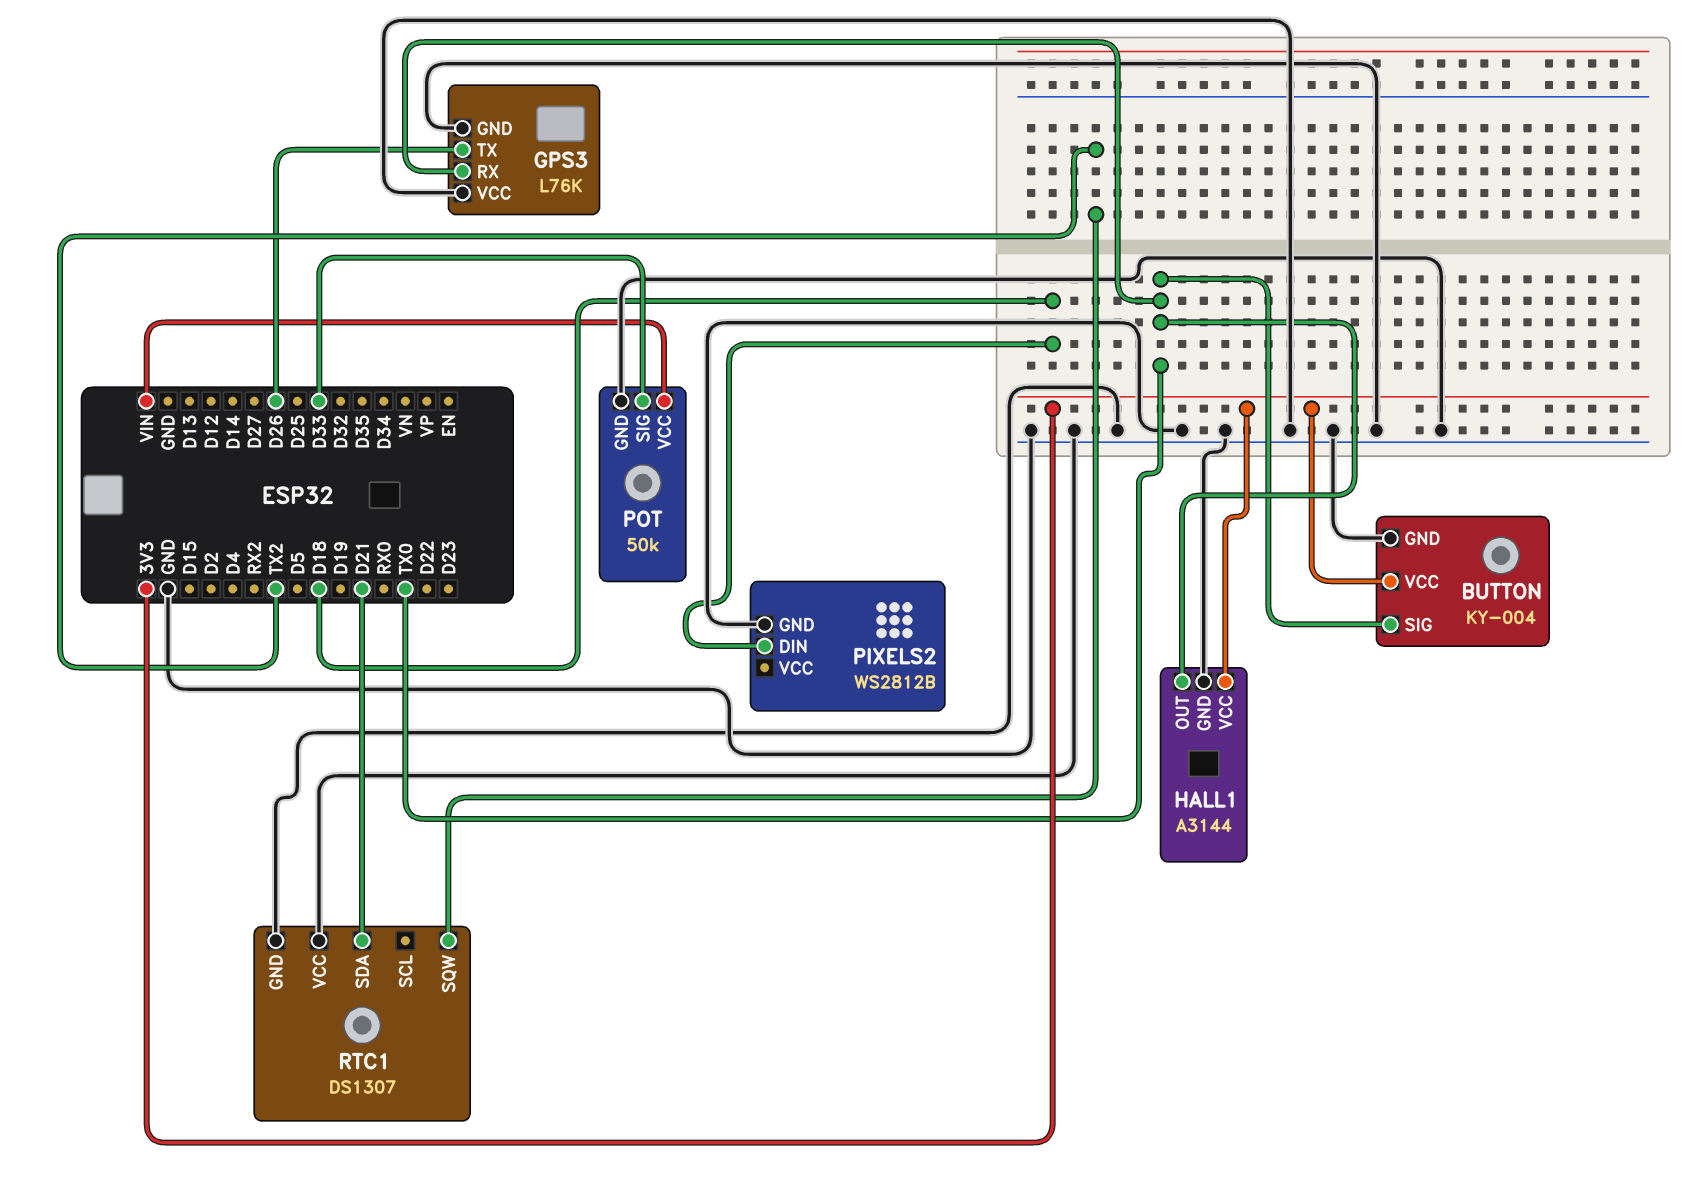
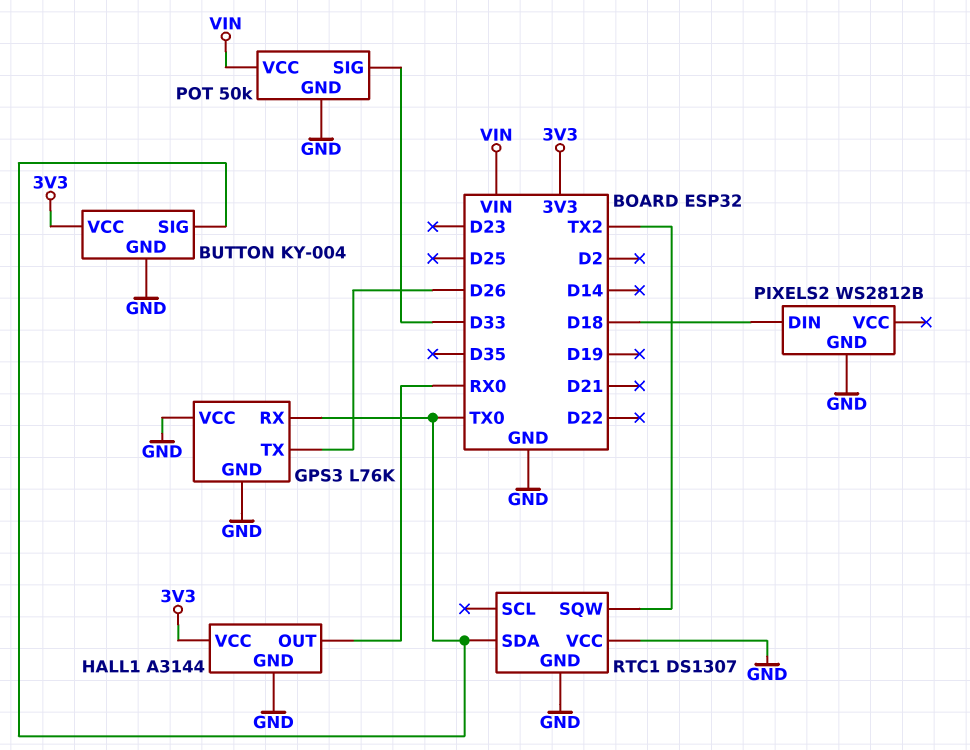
HALL1 pin OUT: TX0 -> RX0
RTC1 pin SDA: D21 -> TX0

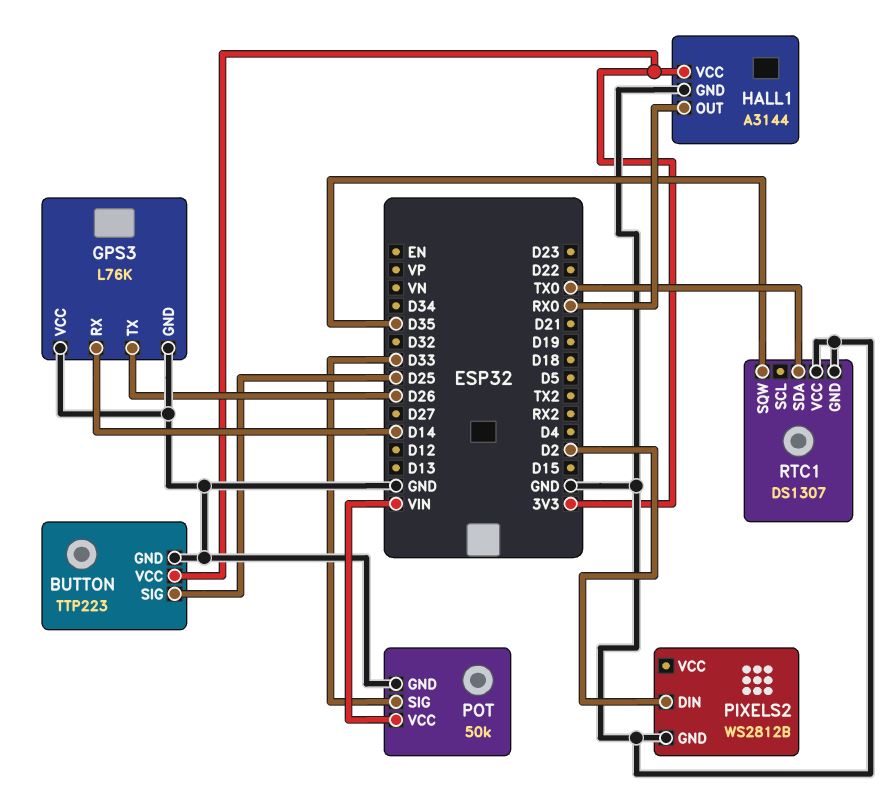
BUTTON: KY-004 -> TTP223
BUTTON pin SIG: TX0 -> D25
GPS3 pin RX: TX0 -> D14
PIXELS2 pin DIN: D18 -> D2
RTC1 pin SQW: TX2 -> D35

